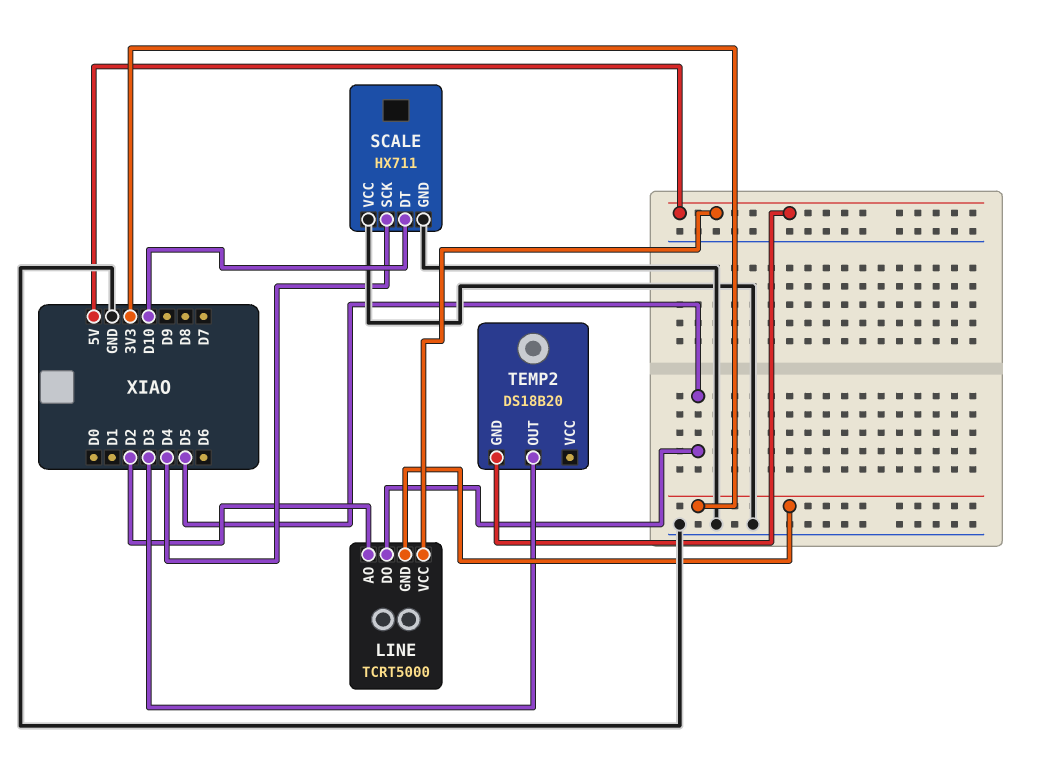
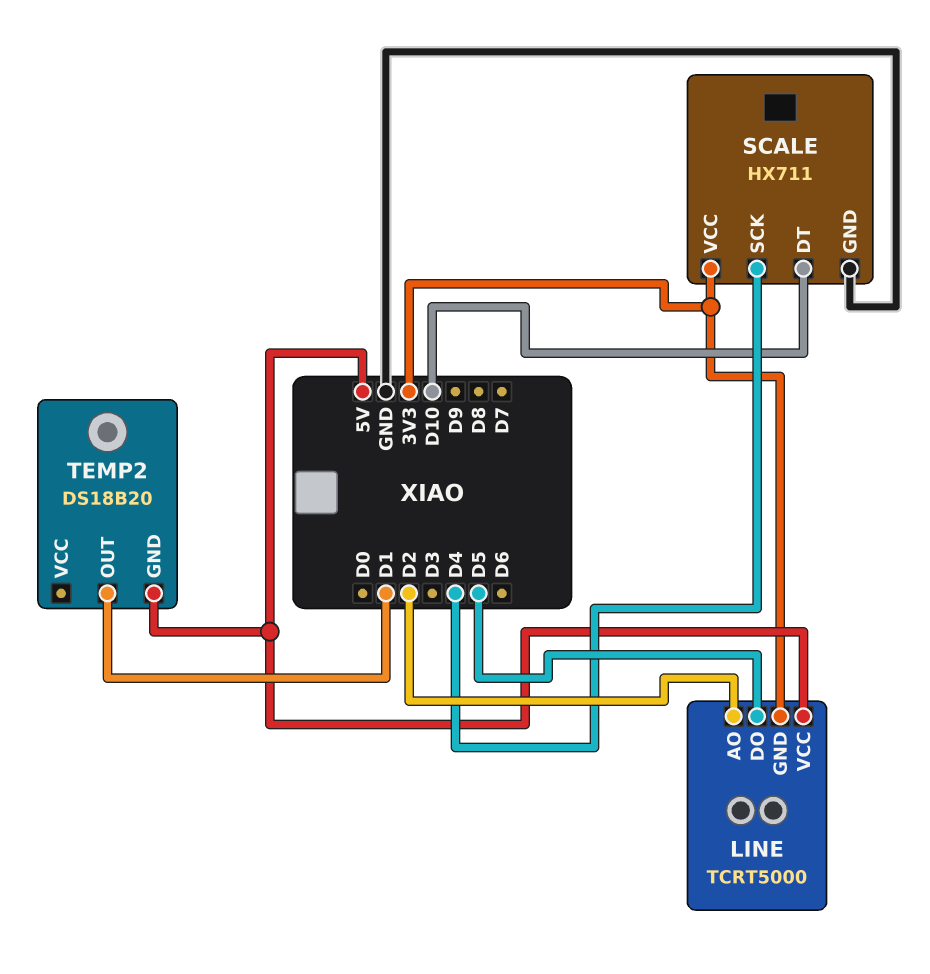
SCALE pin VCC: GND -> 3V3
TEMP2 pin OUT: D3 -> D1

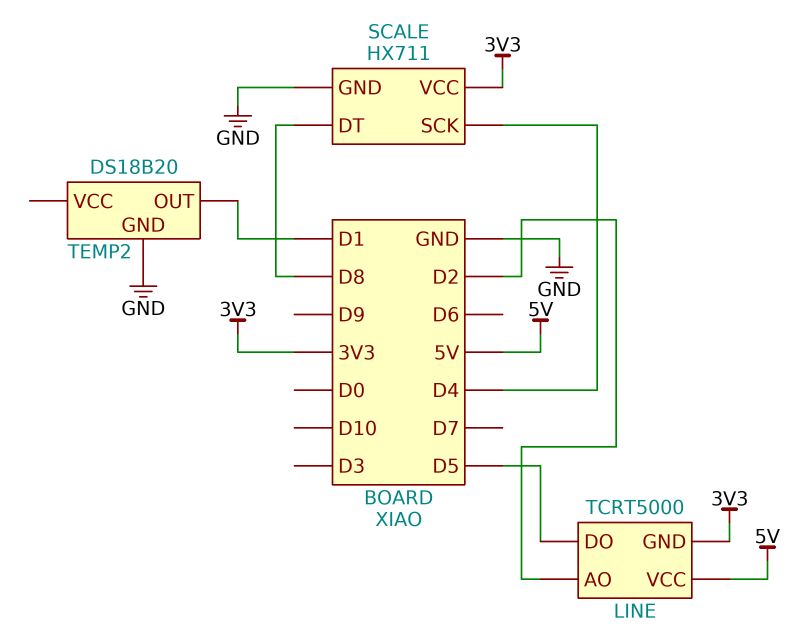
SCALE pin DT: D10 -> D8
TEMP2 pin GND: 5V -> GND

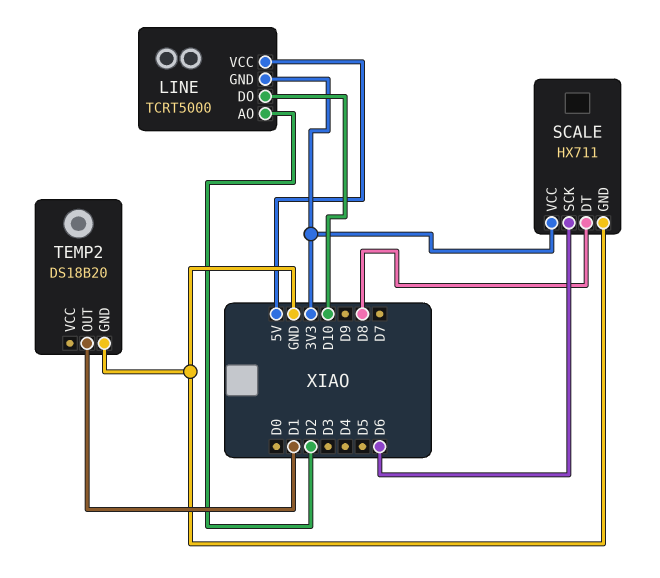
LINE pin DO: D5 -> D10
SCALE pin SCK: D4 -> D6

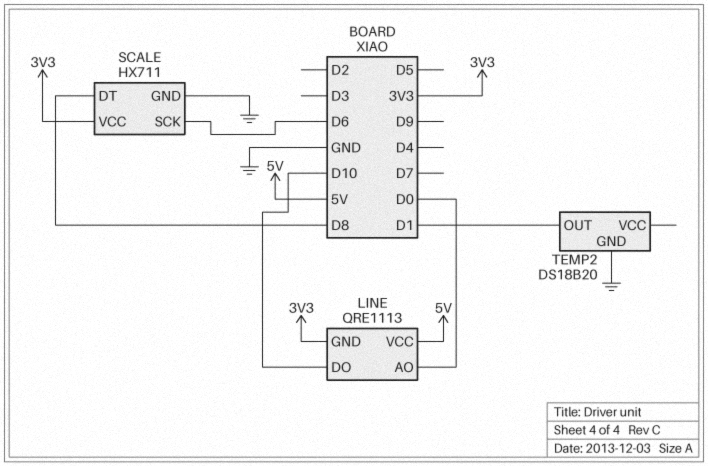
LINE: TCRT5000 -> QRE1113
LINE pin AO: D2 -> D0

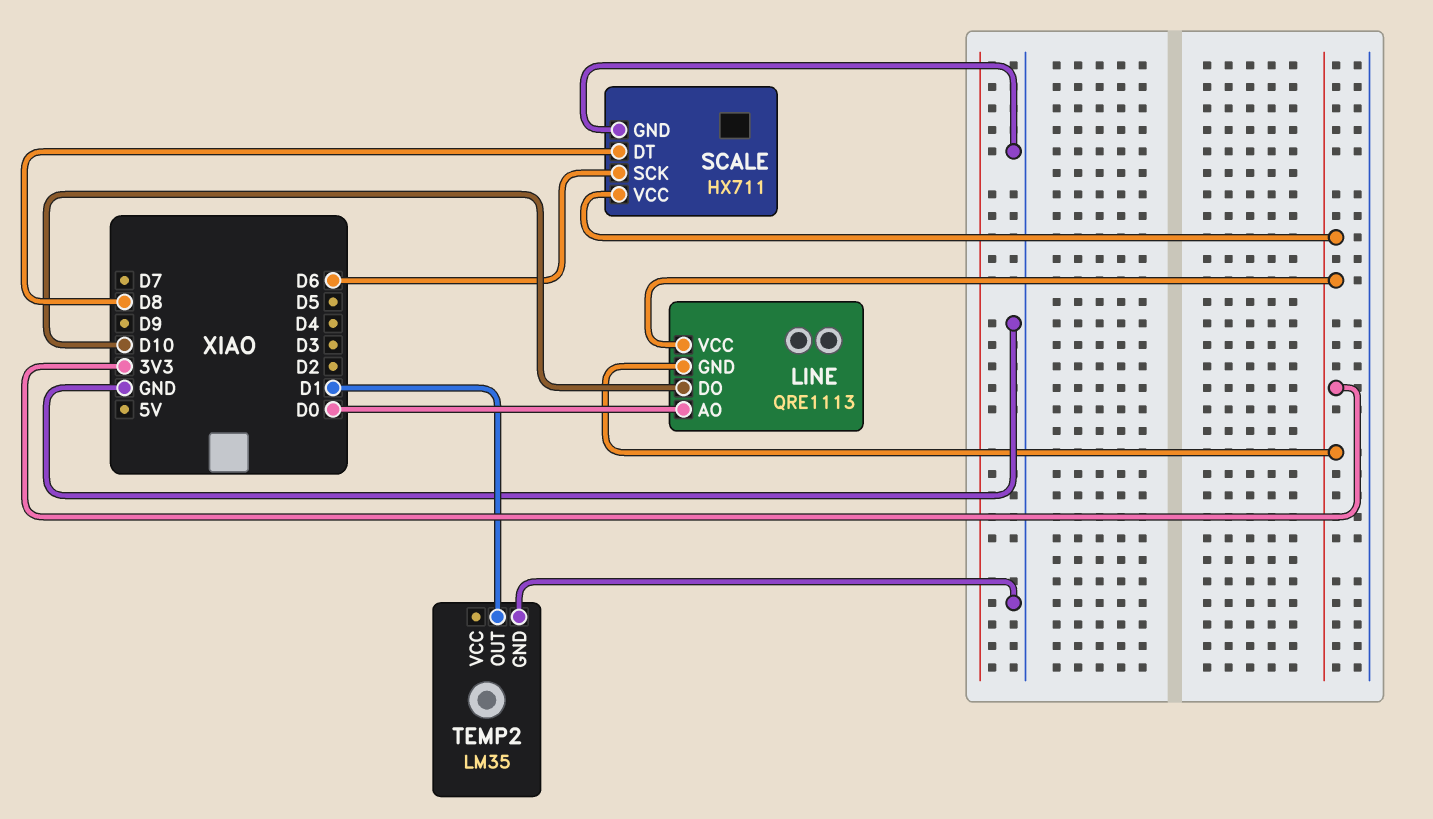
LINE pin VCC: 5V -> 3V3
TEMP2: DS18B20 -> LM35

